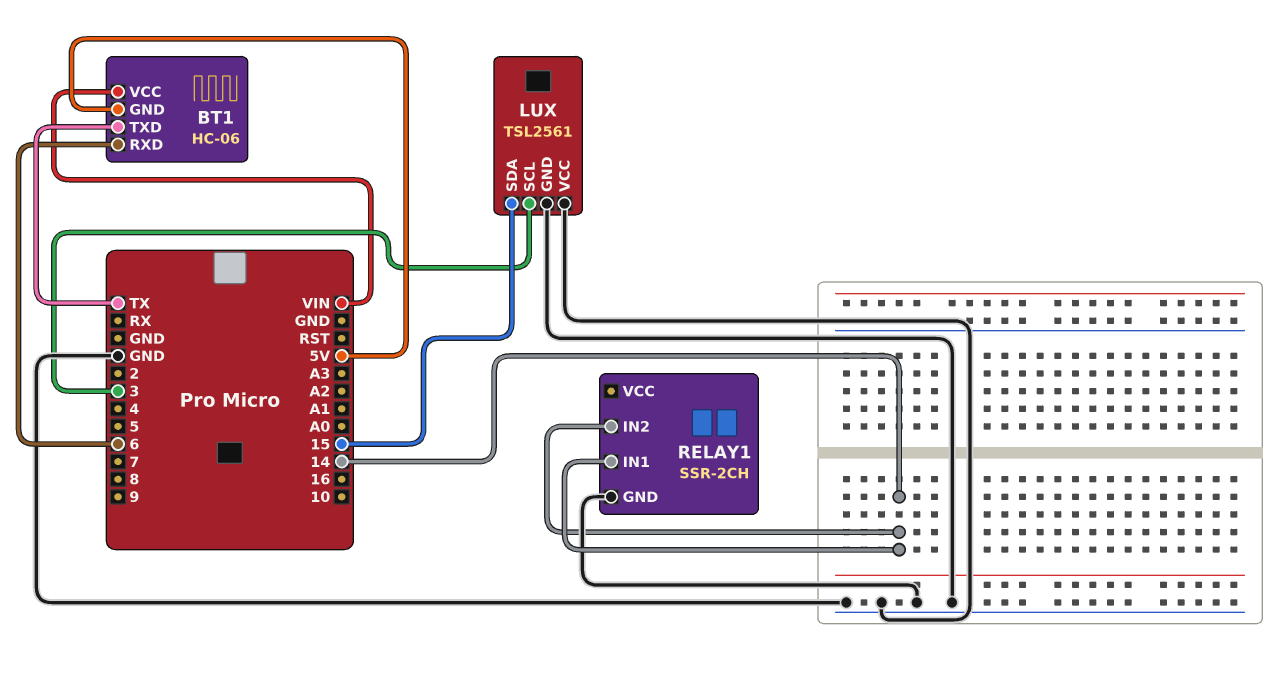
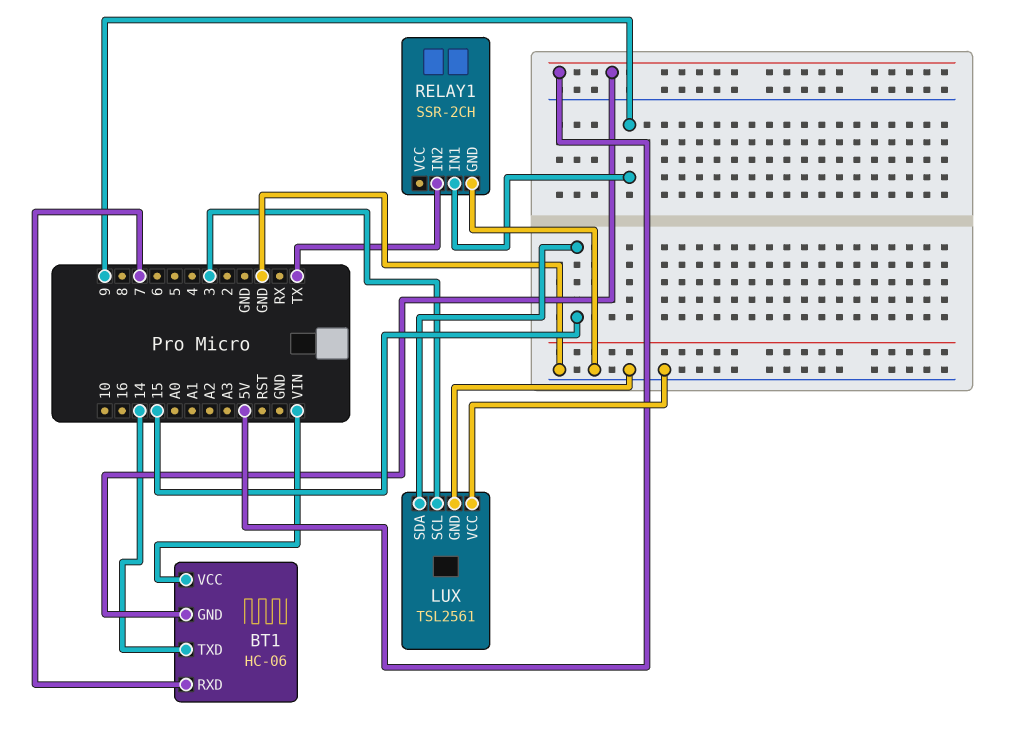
BT1 pin RXD: 6 -> 7
BT1 pin TXD: TX -> 14
RELAY1 pin IN1: 14 -> 9
RELAY1 pin IN2: 14 -> TX

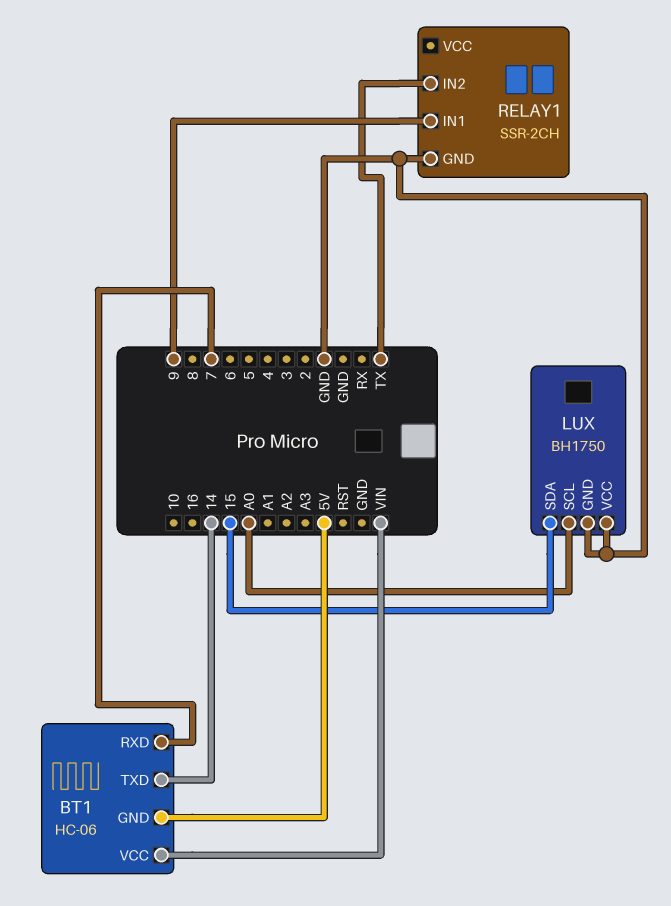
LUX: TSL2561 -> BH1750
LUX pin SCL: 3 -> A0

